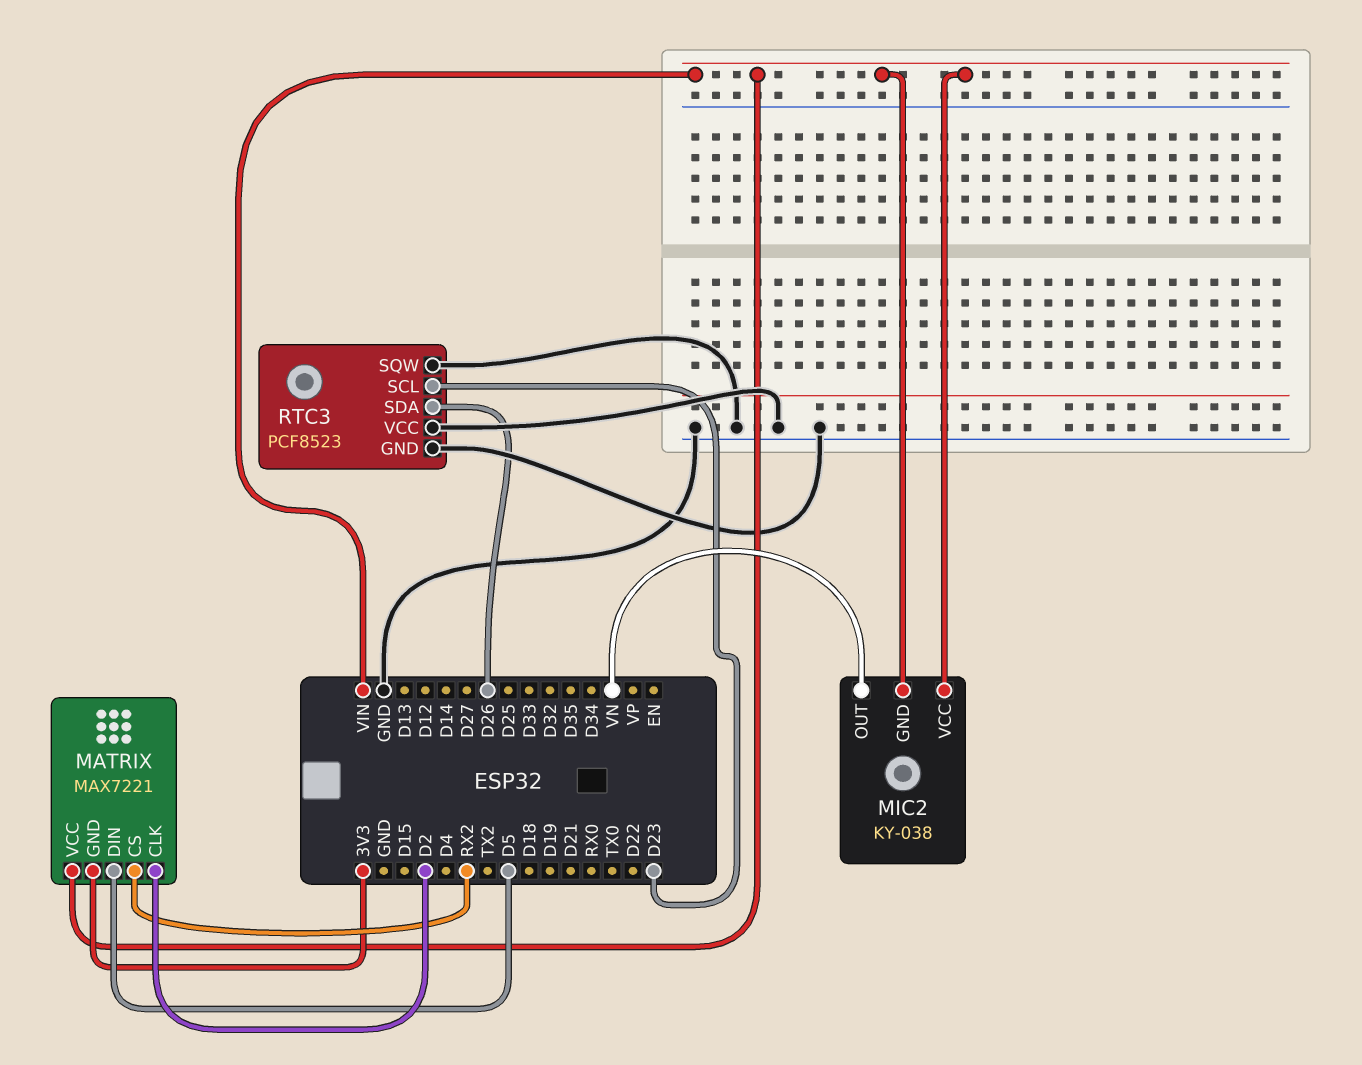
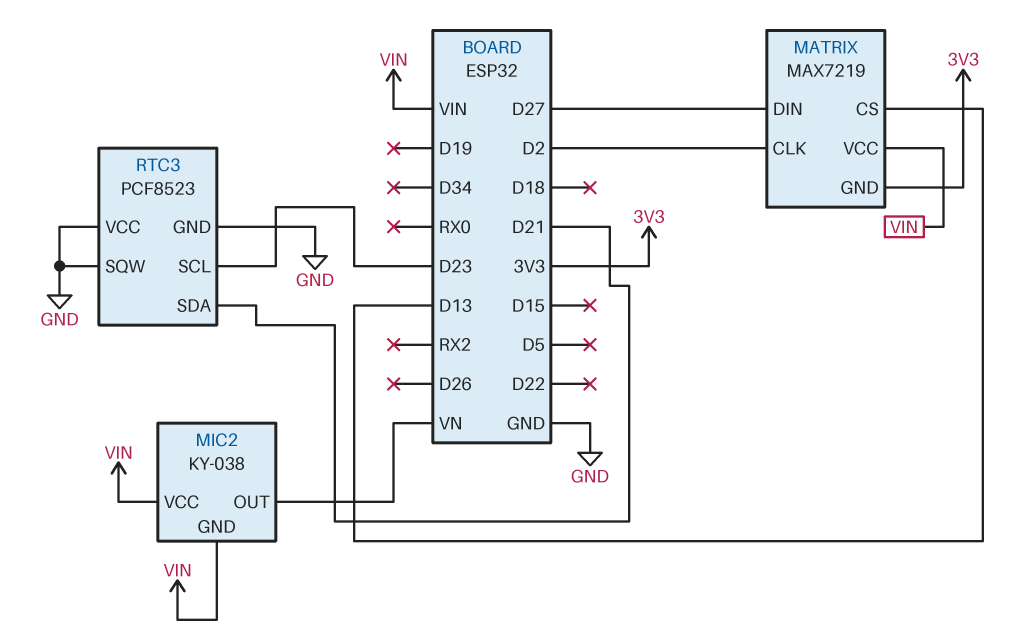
MATRIX: MAX7221 -> MAX7219
MATRIX pin CS: RX2 -> D13
MATRIX pin DIN: D5 -> D27
RTC3 pin SDA: D26 -> D21

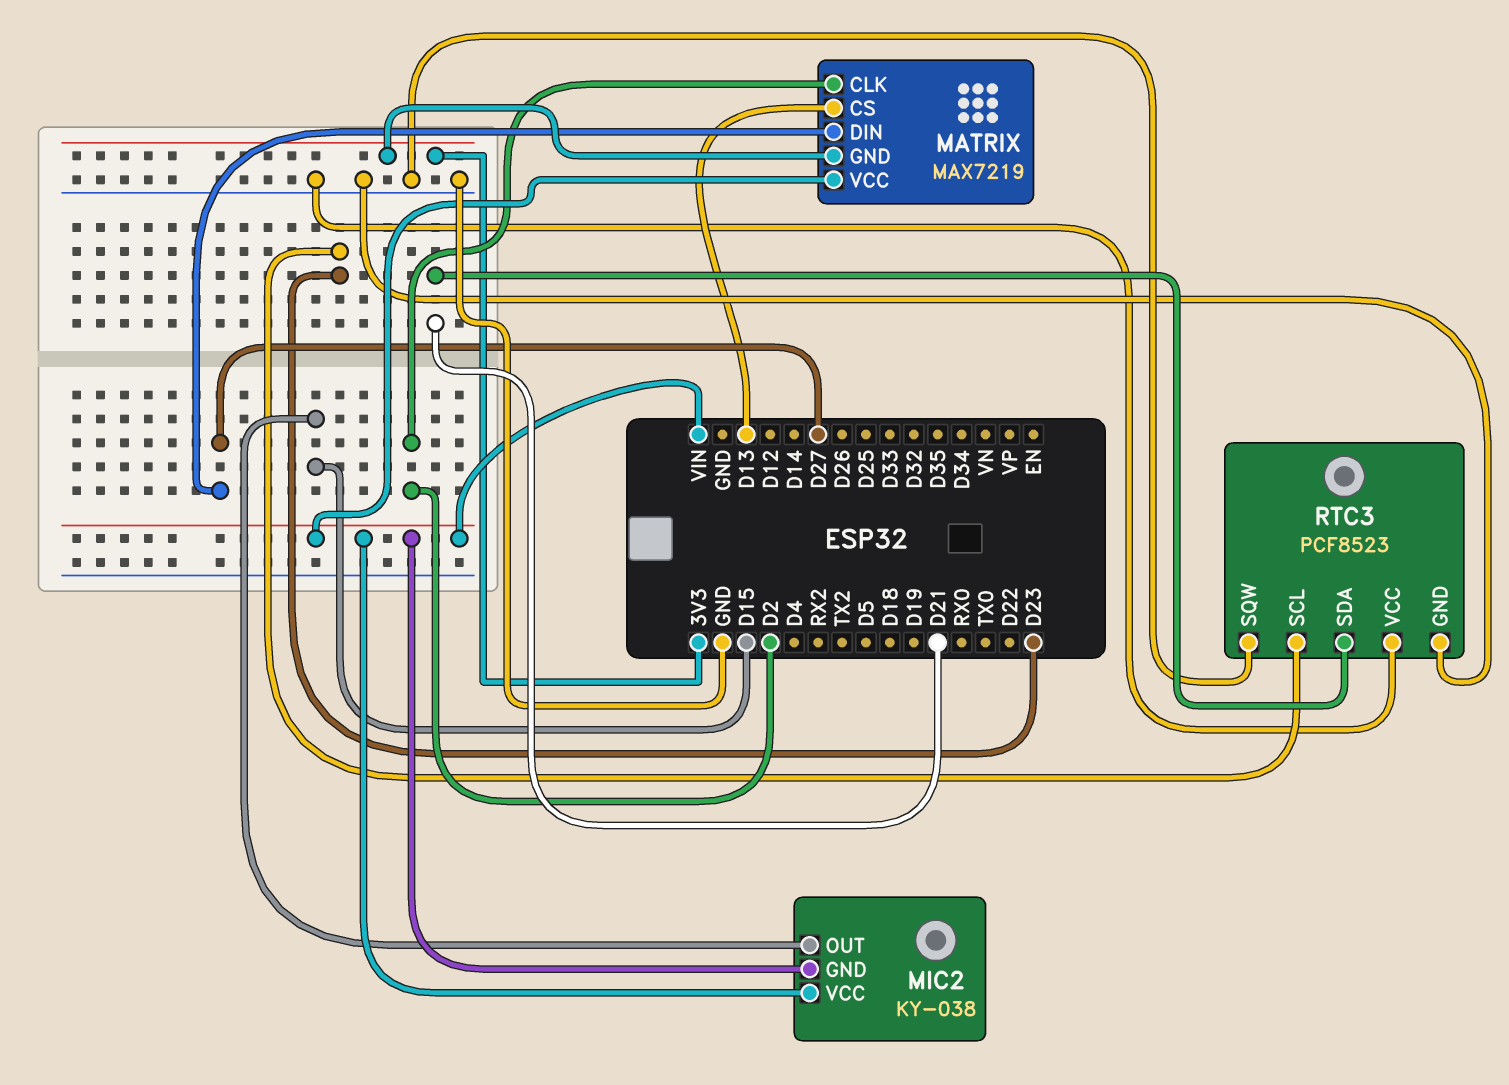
MIC2 pin OUT: VN -> D15

